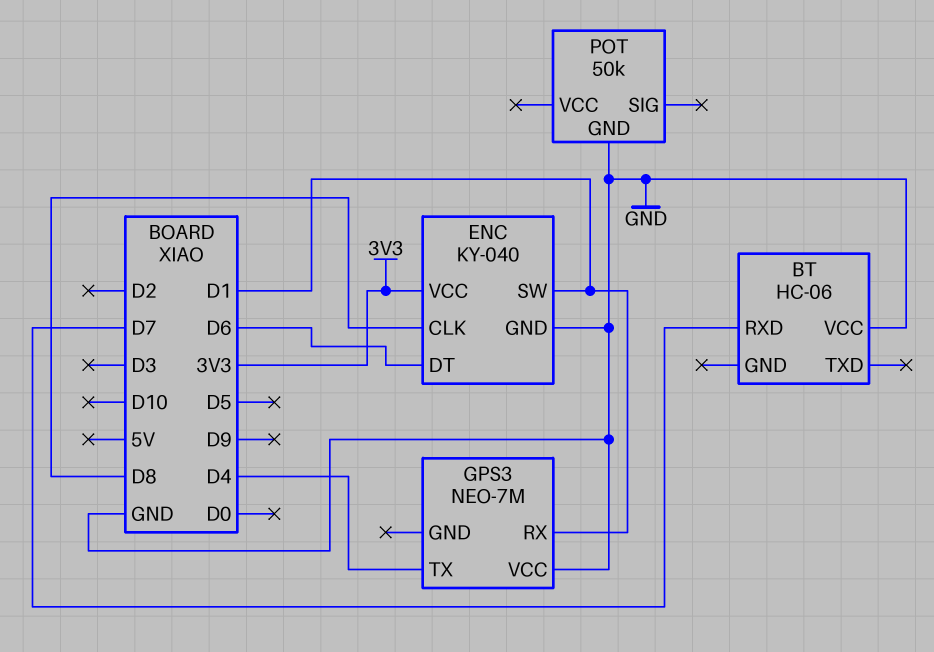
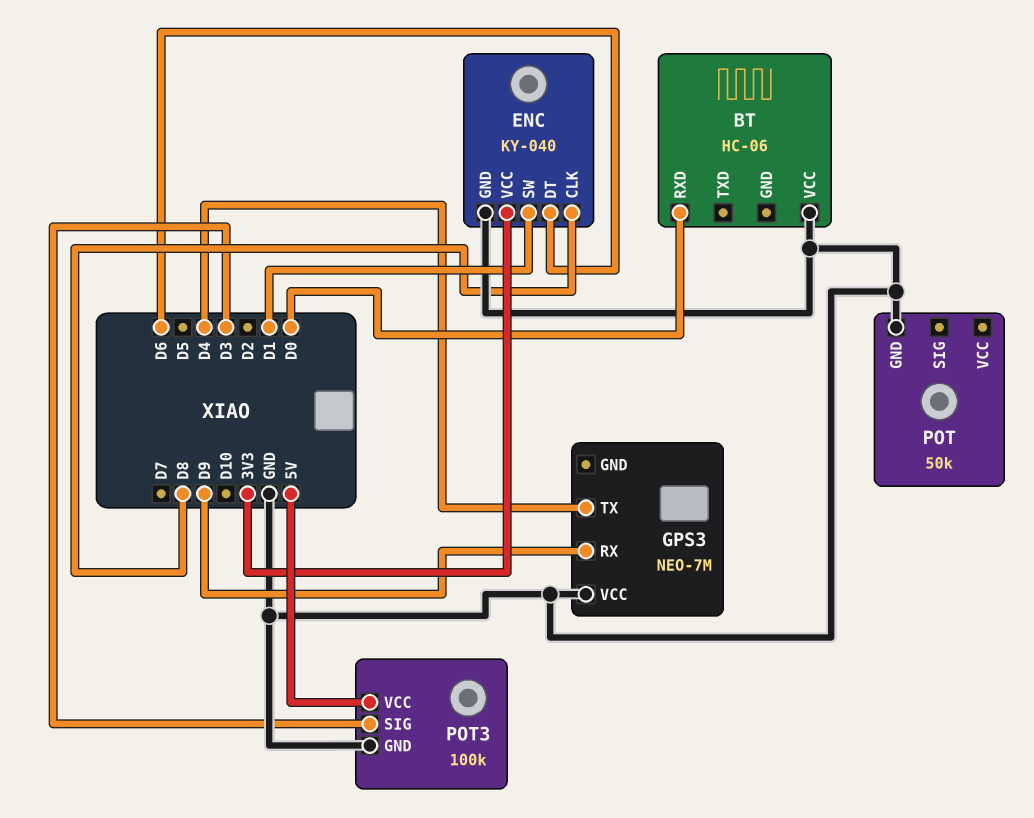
BT pin RXD: D7 -> D0
GPS3 pin RX: D1 -> D9
POT3: none -> 100k
POT3 pin GND: none -> GND
POT3 pin SIG: none -> D3
POT3 pin VCC: none -> 5V

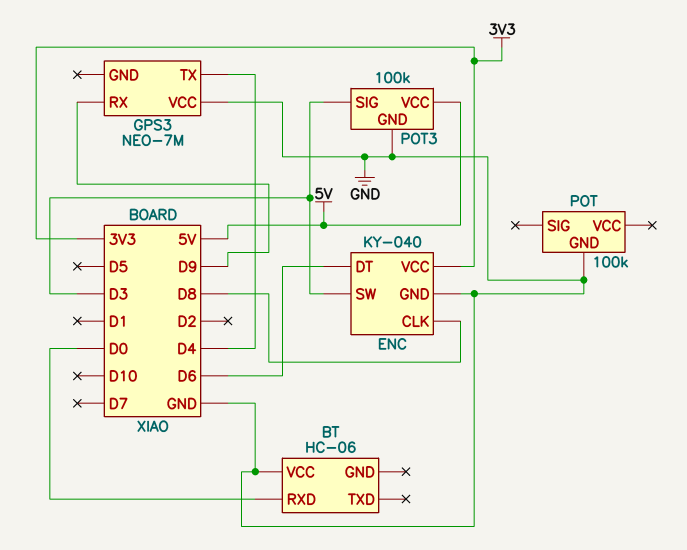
ENC pin SW: D1 -> D3
POT: 50k -> 100k

